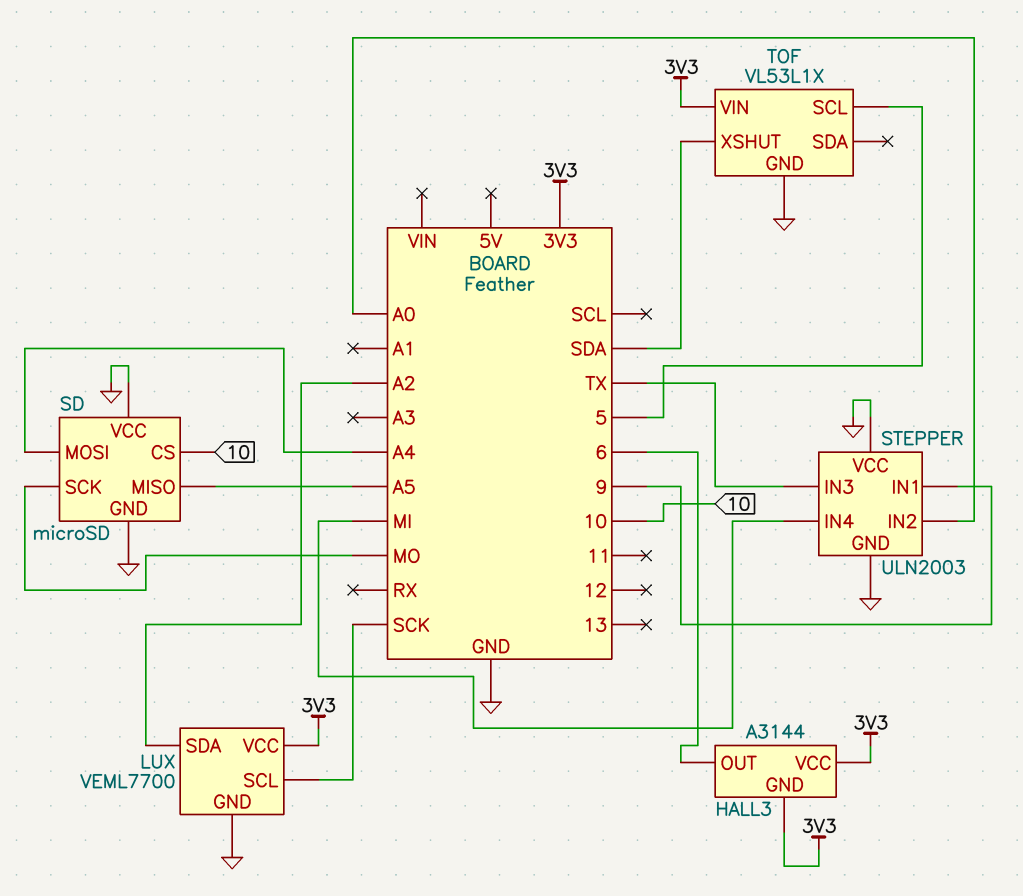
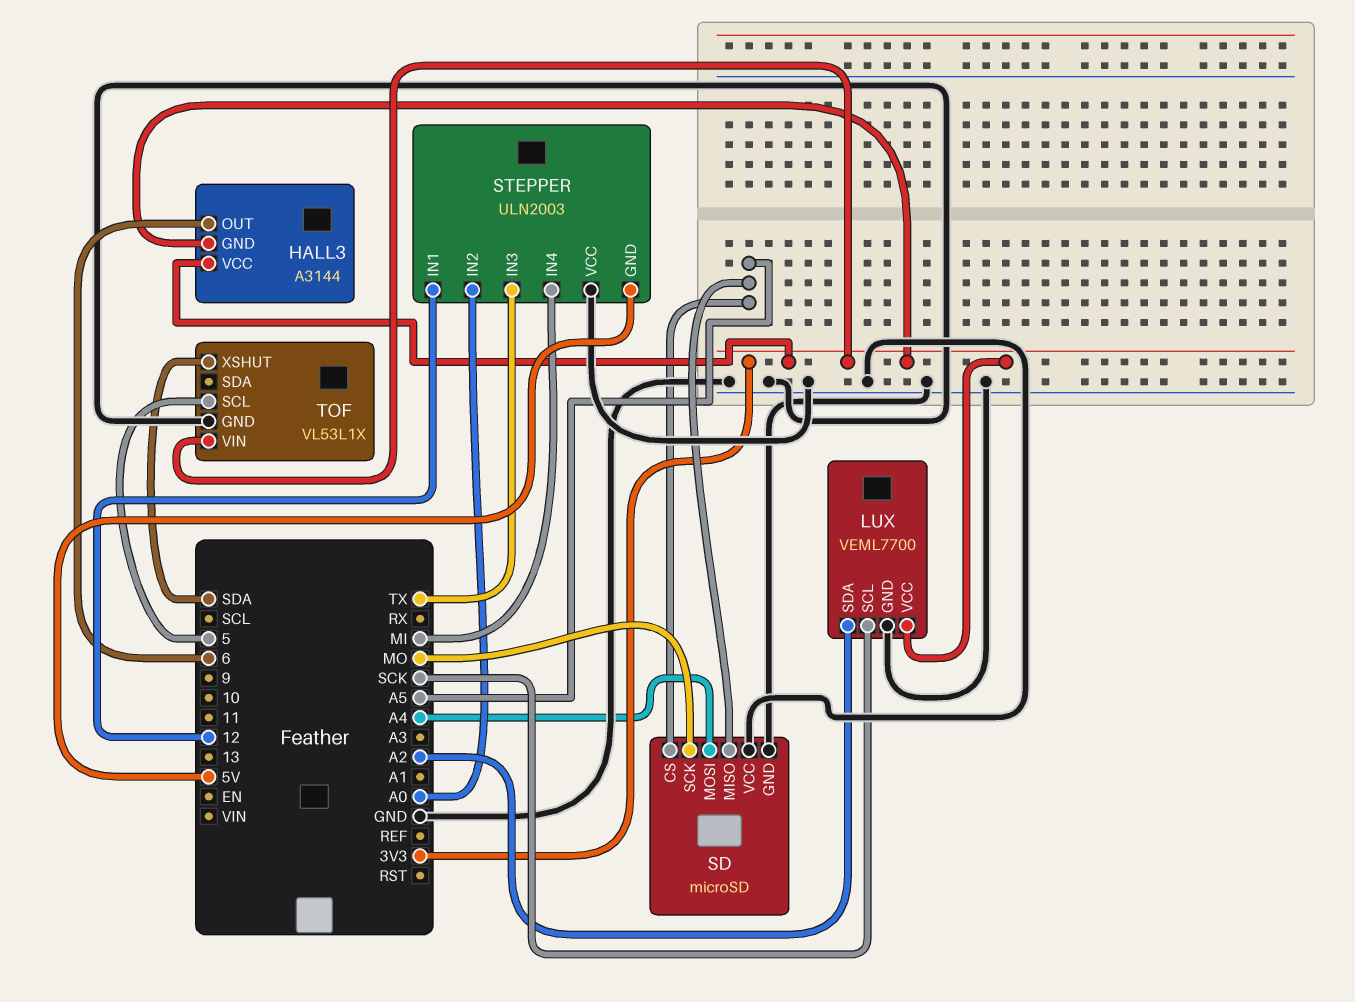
SD pin CS: 10 -> A5
STEPPER pin GND: GND -> 5V
STEPPER pin IN1: 9 -> 12

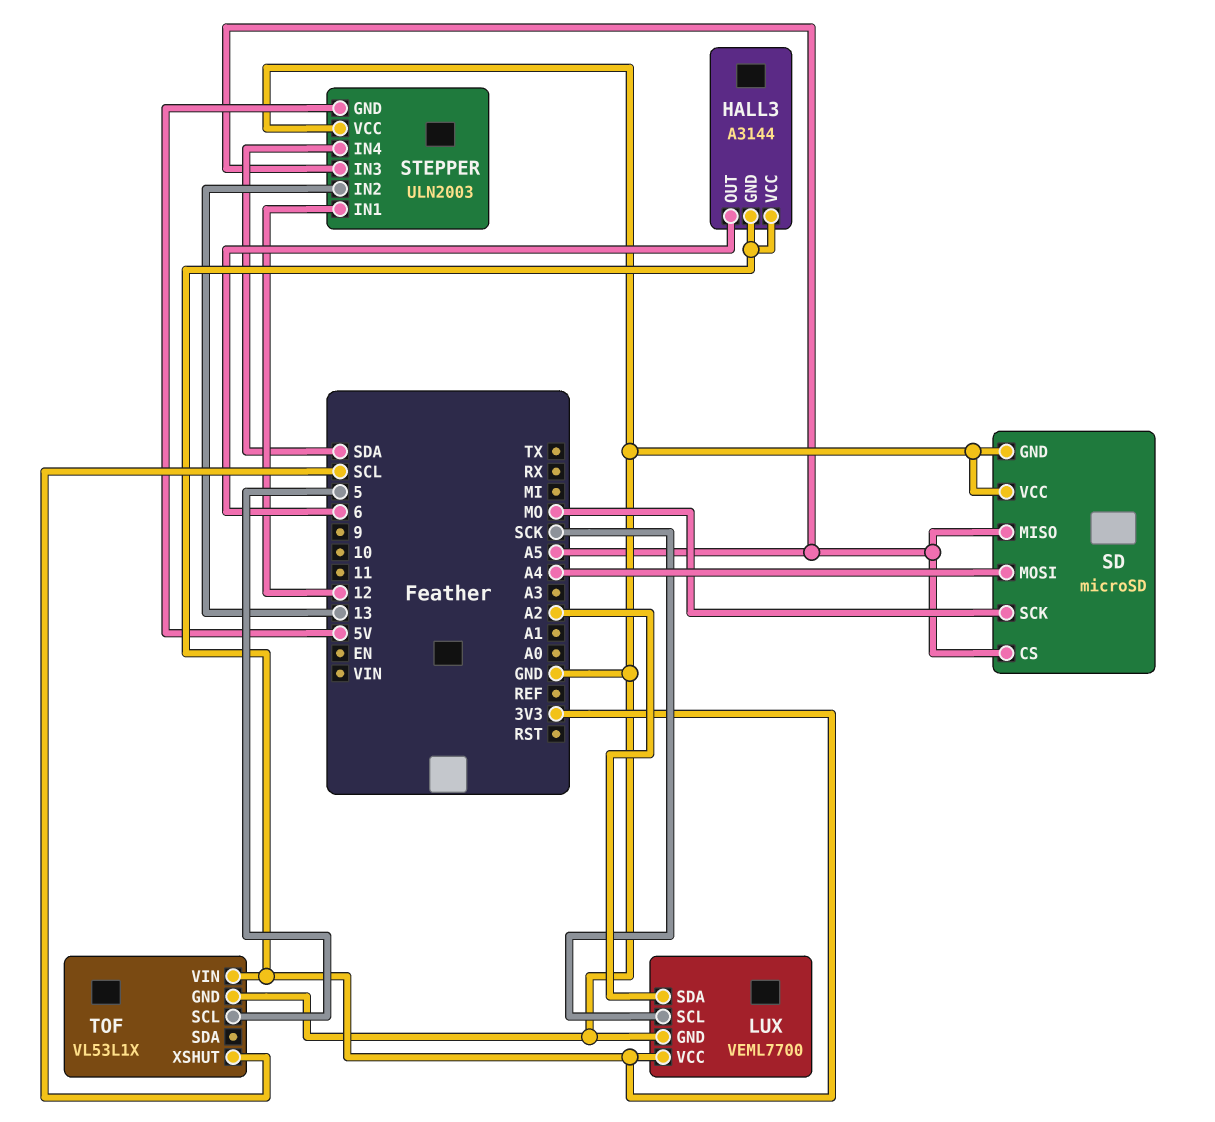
STEPPER pin IN2: A0 -> 13
STEPPER pin IN3: TX -> A5
STEPPER pin IN4: MI -> SDA
TOF pin XSHUT: SDA -> SCL

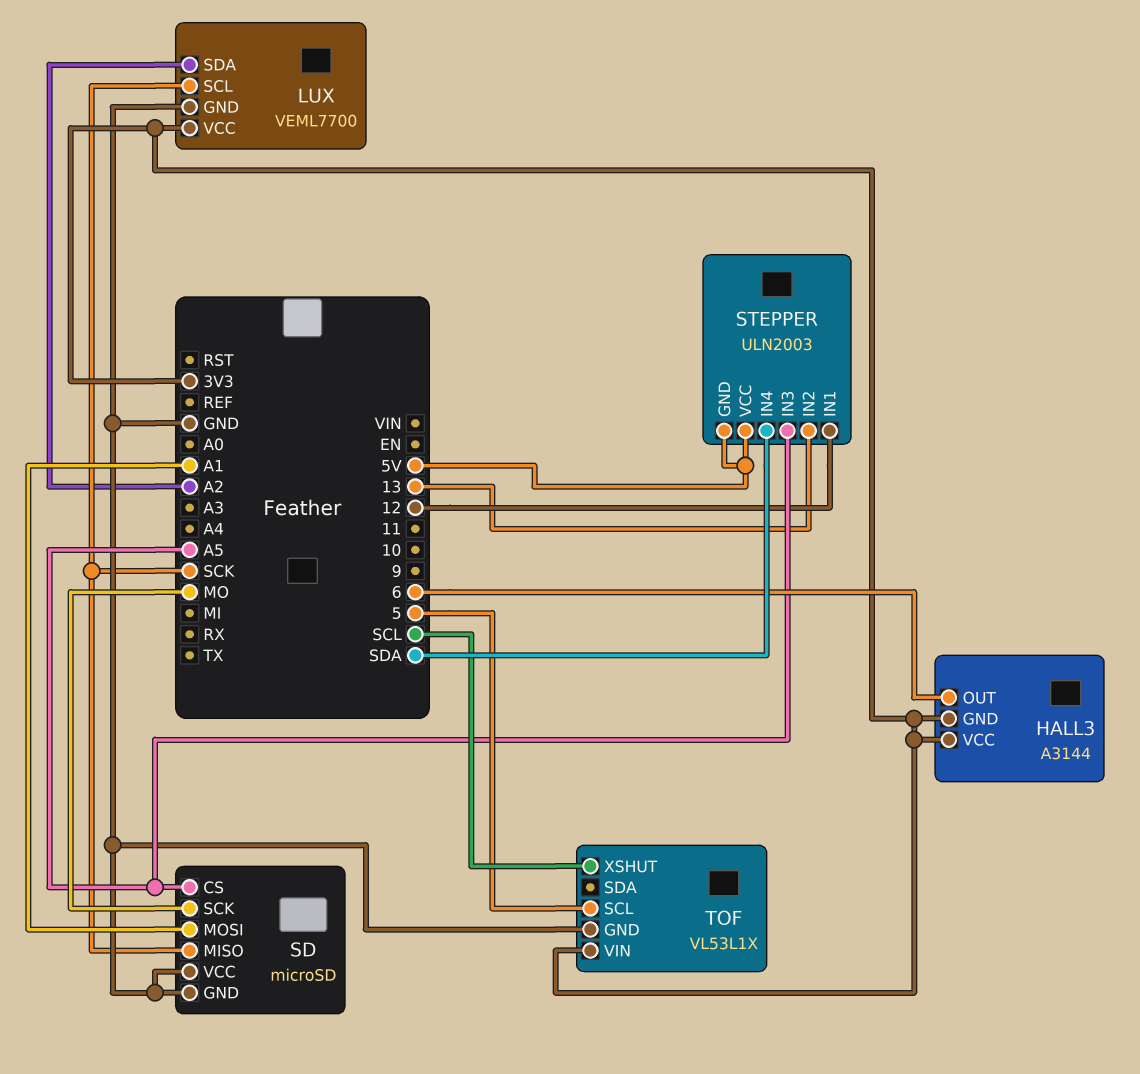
SD pin MISO: A5 -> SCK
SD pin MOSI: A4 -> A1
STEPPER pin VCC: GND -> 5V

